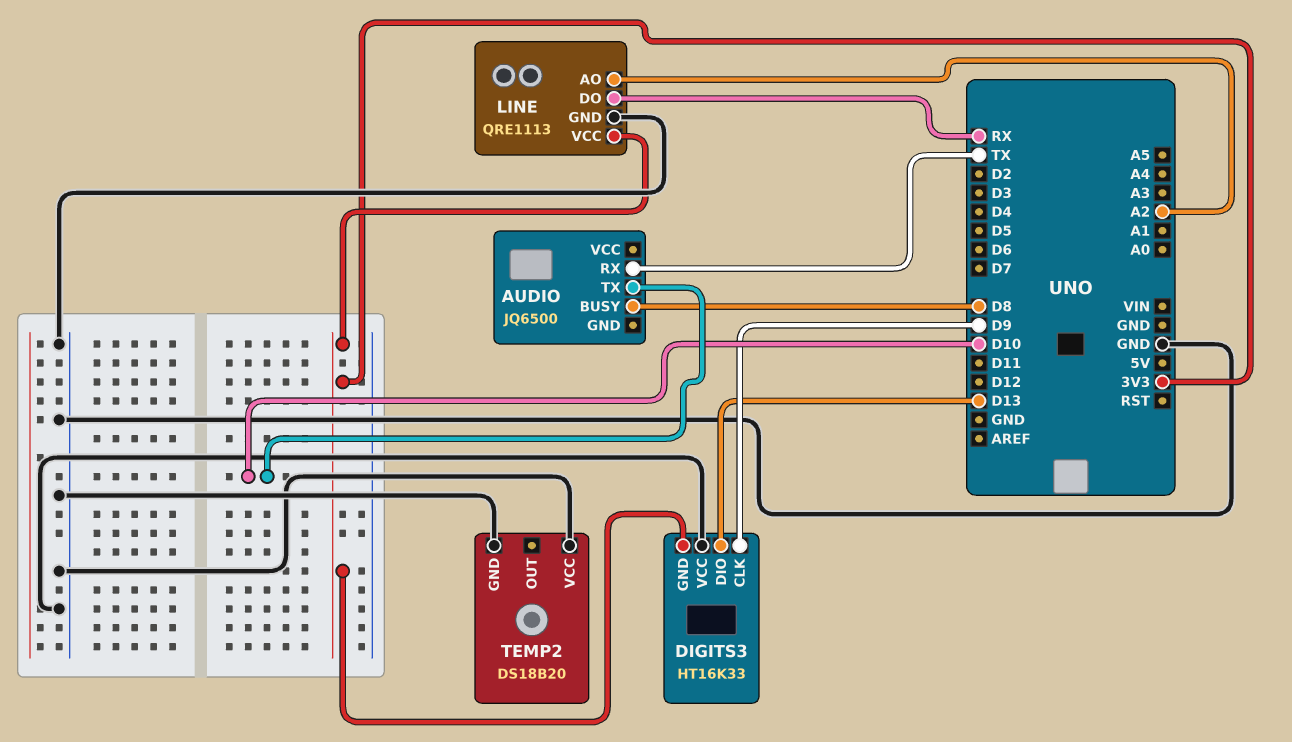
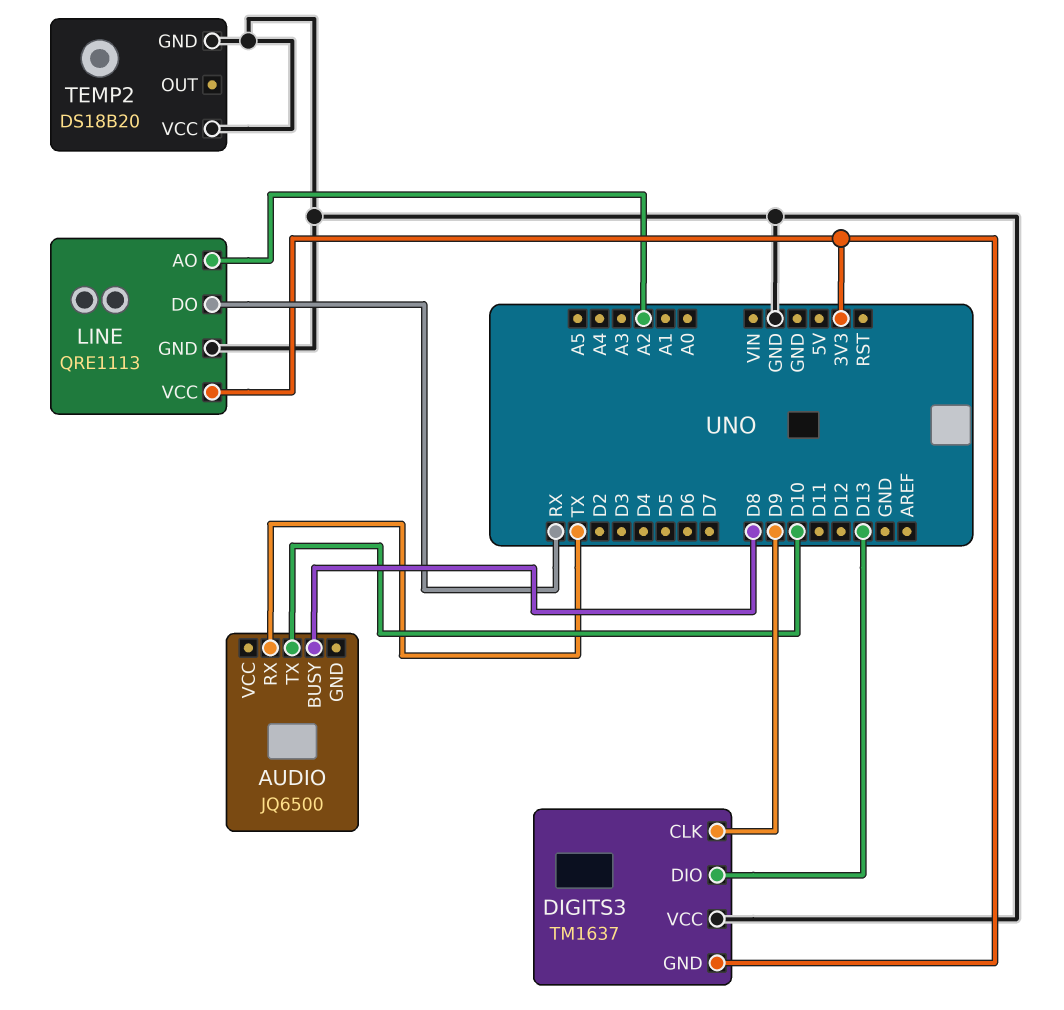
DIGITS3: HT16K33 -> TM1637

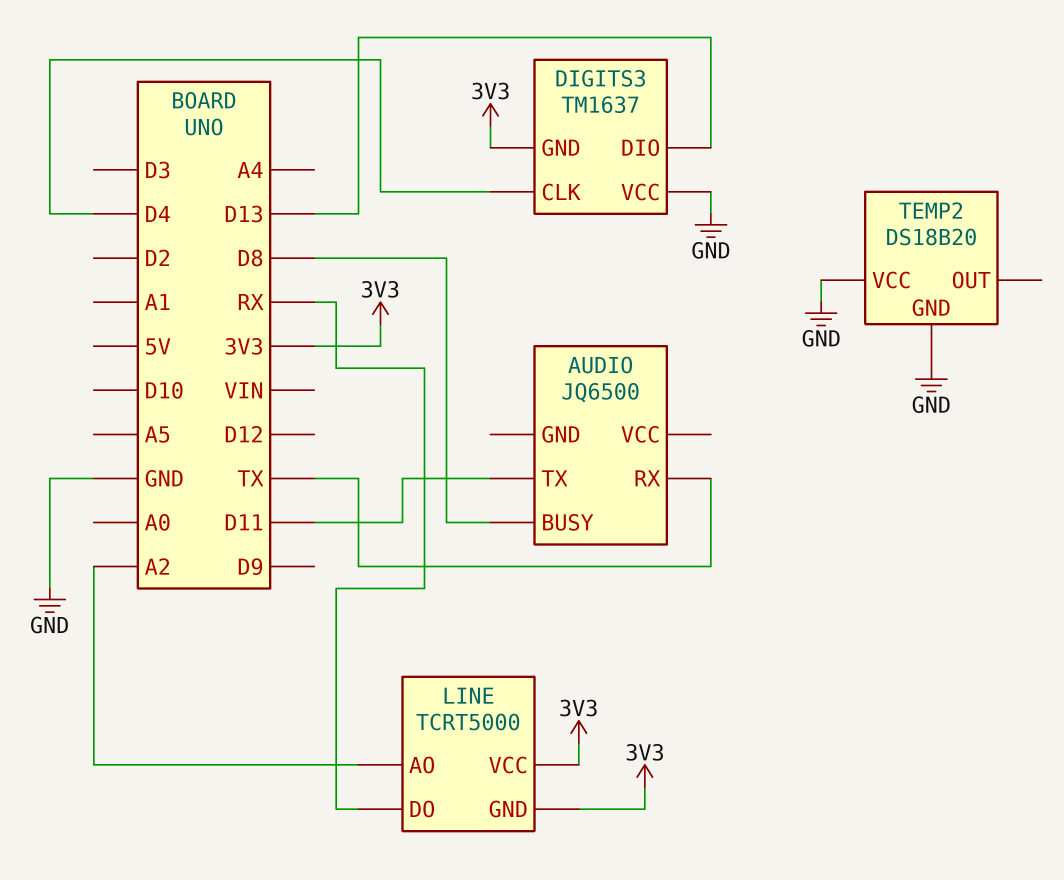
AUDIO pin TX: D10 -> D11
DIGITS3 pin CLK: D9 -> D4
LINE: QRE1113 -> TCRT5000
LINE pin GND: GND -> 3V3

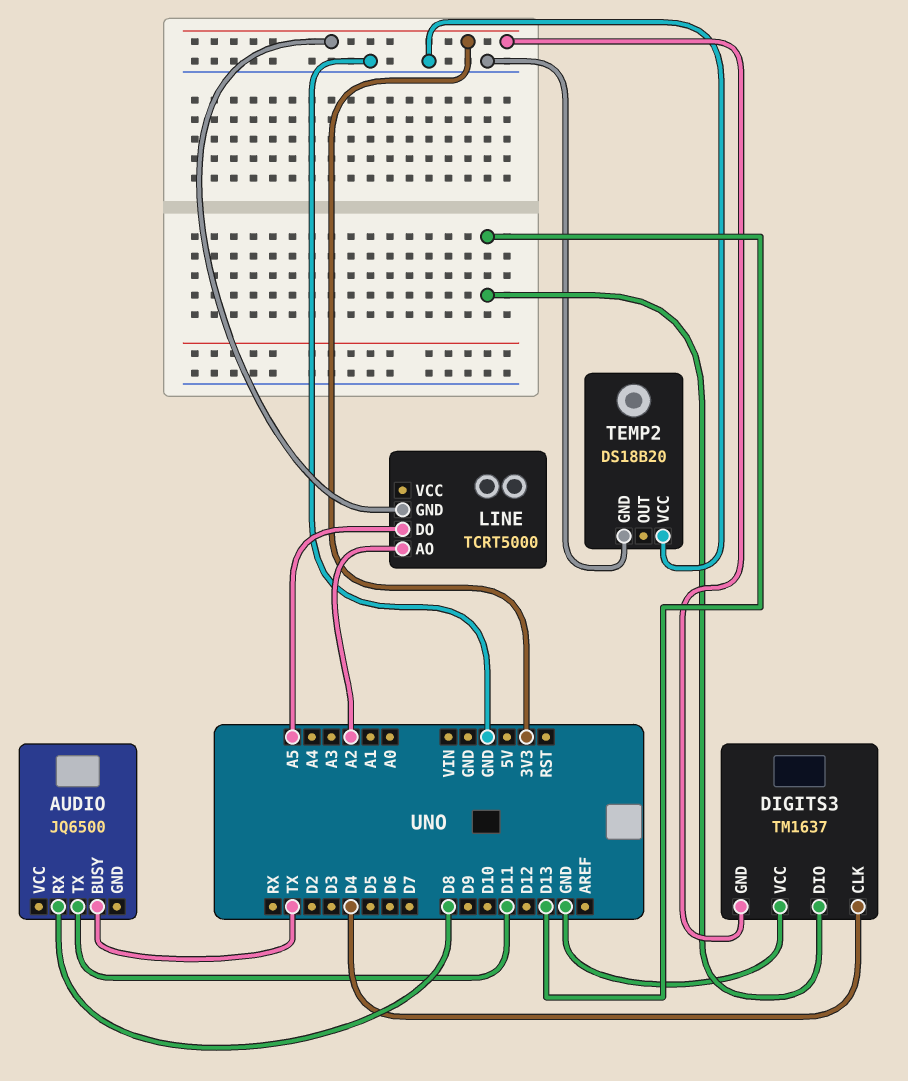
AUDIO pin BUSY: D8 -> TX
AUDIO pin RX: TX -> D8
LINE pin DO: RX -> A5
LINE pin VCC: 3V3 -> none

